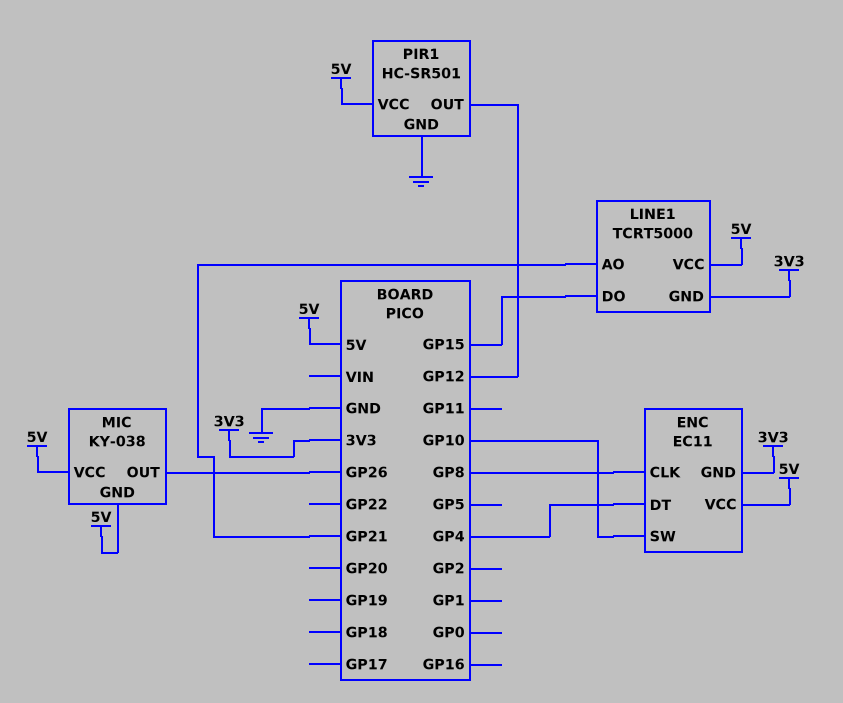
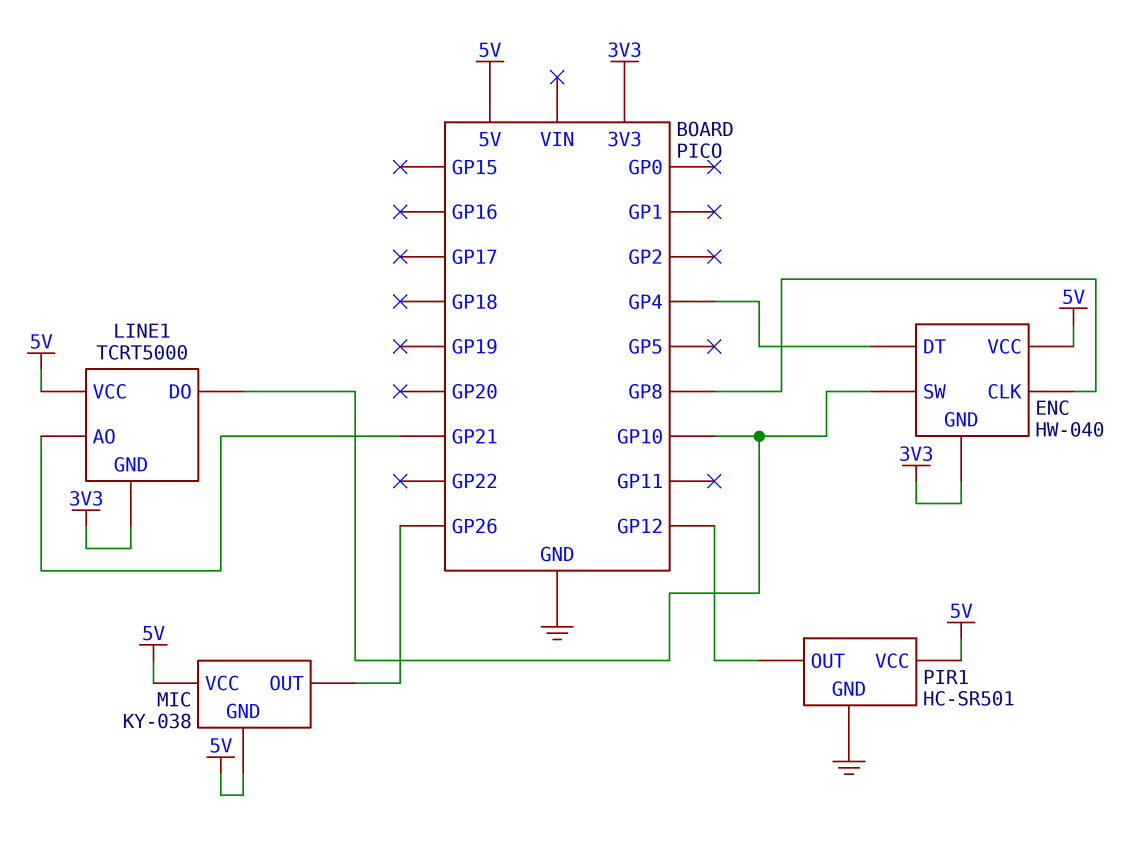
ENC: EC11 -> HW-040
LINE1 pin DO: GP15 -> GP10

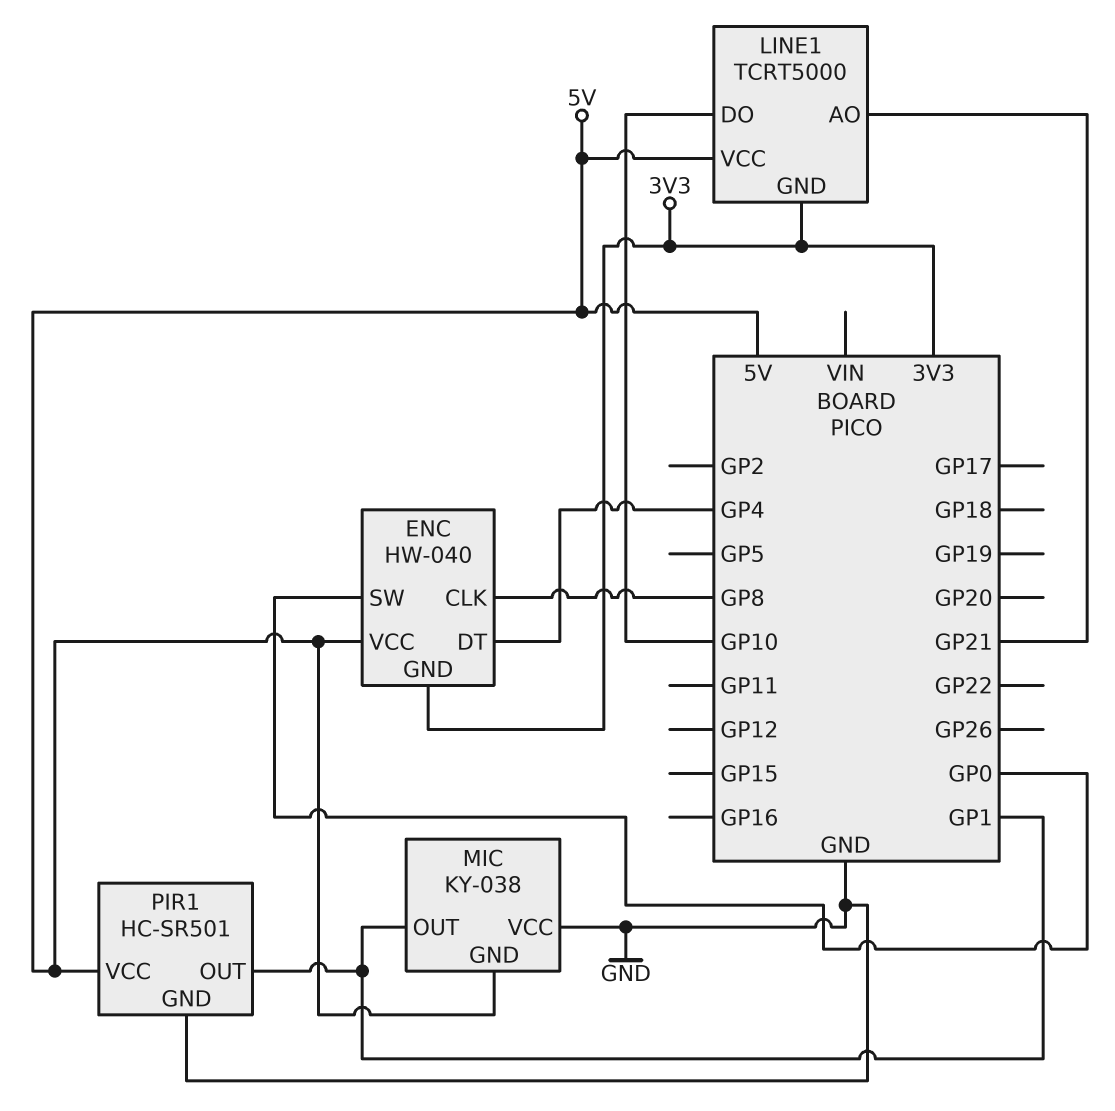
ENC pin SW: GP10 -> GP0
MIC pin OUT: GP26 -> GP1
MIC pin VCC: 5V -> GND
PIR1 pin OUT: GP12 -> GP1

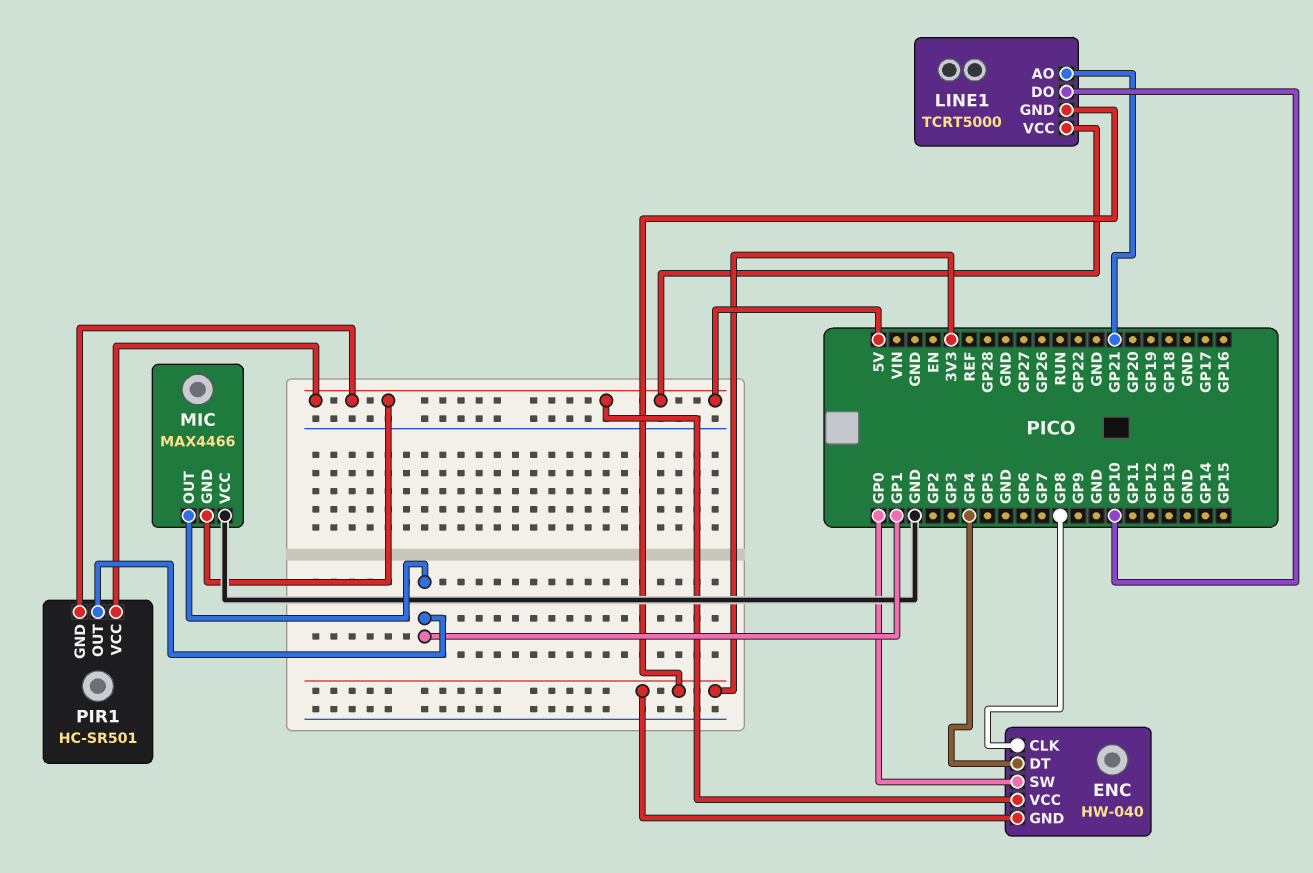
MIC: KY-038 -> MAX4466
PIR1 pin GND: GND -> 5V

